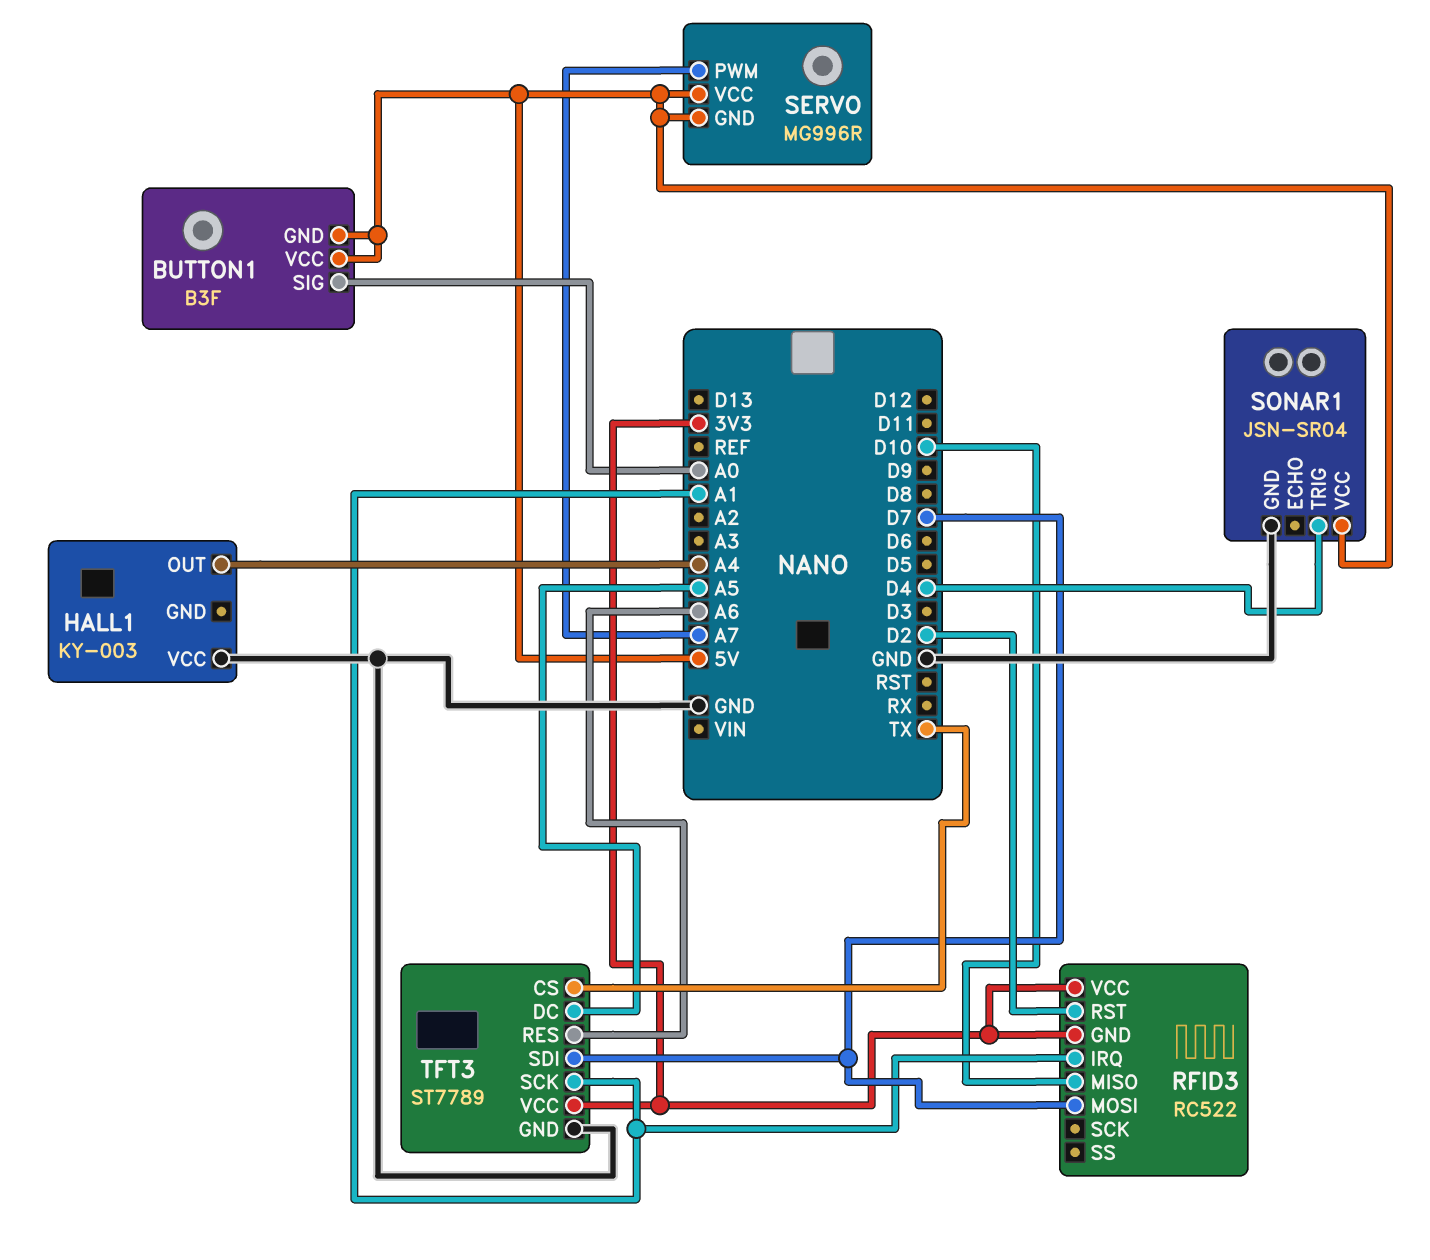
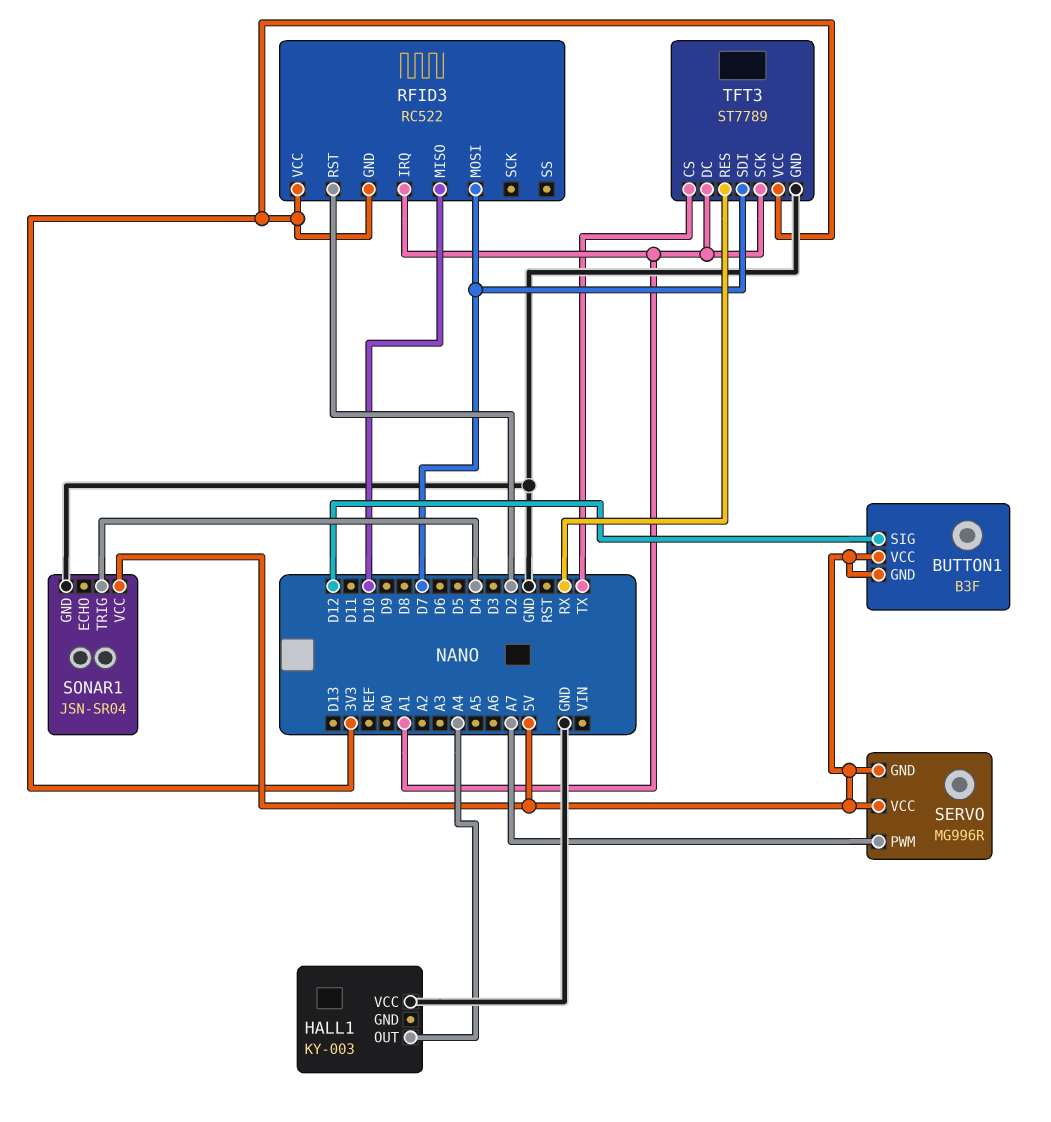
BUTTON1 pin SIG: A0 -> D12
TFT3 pin DC: A5 -> A1
TFT3 pin RES: A6 -> RX

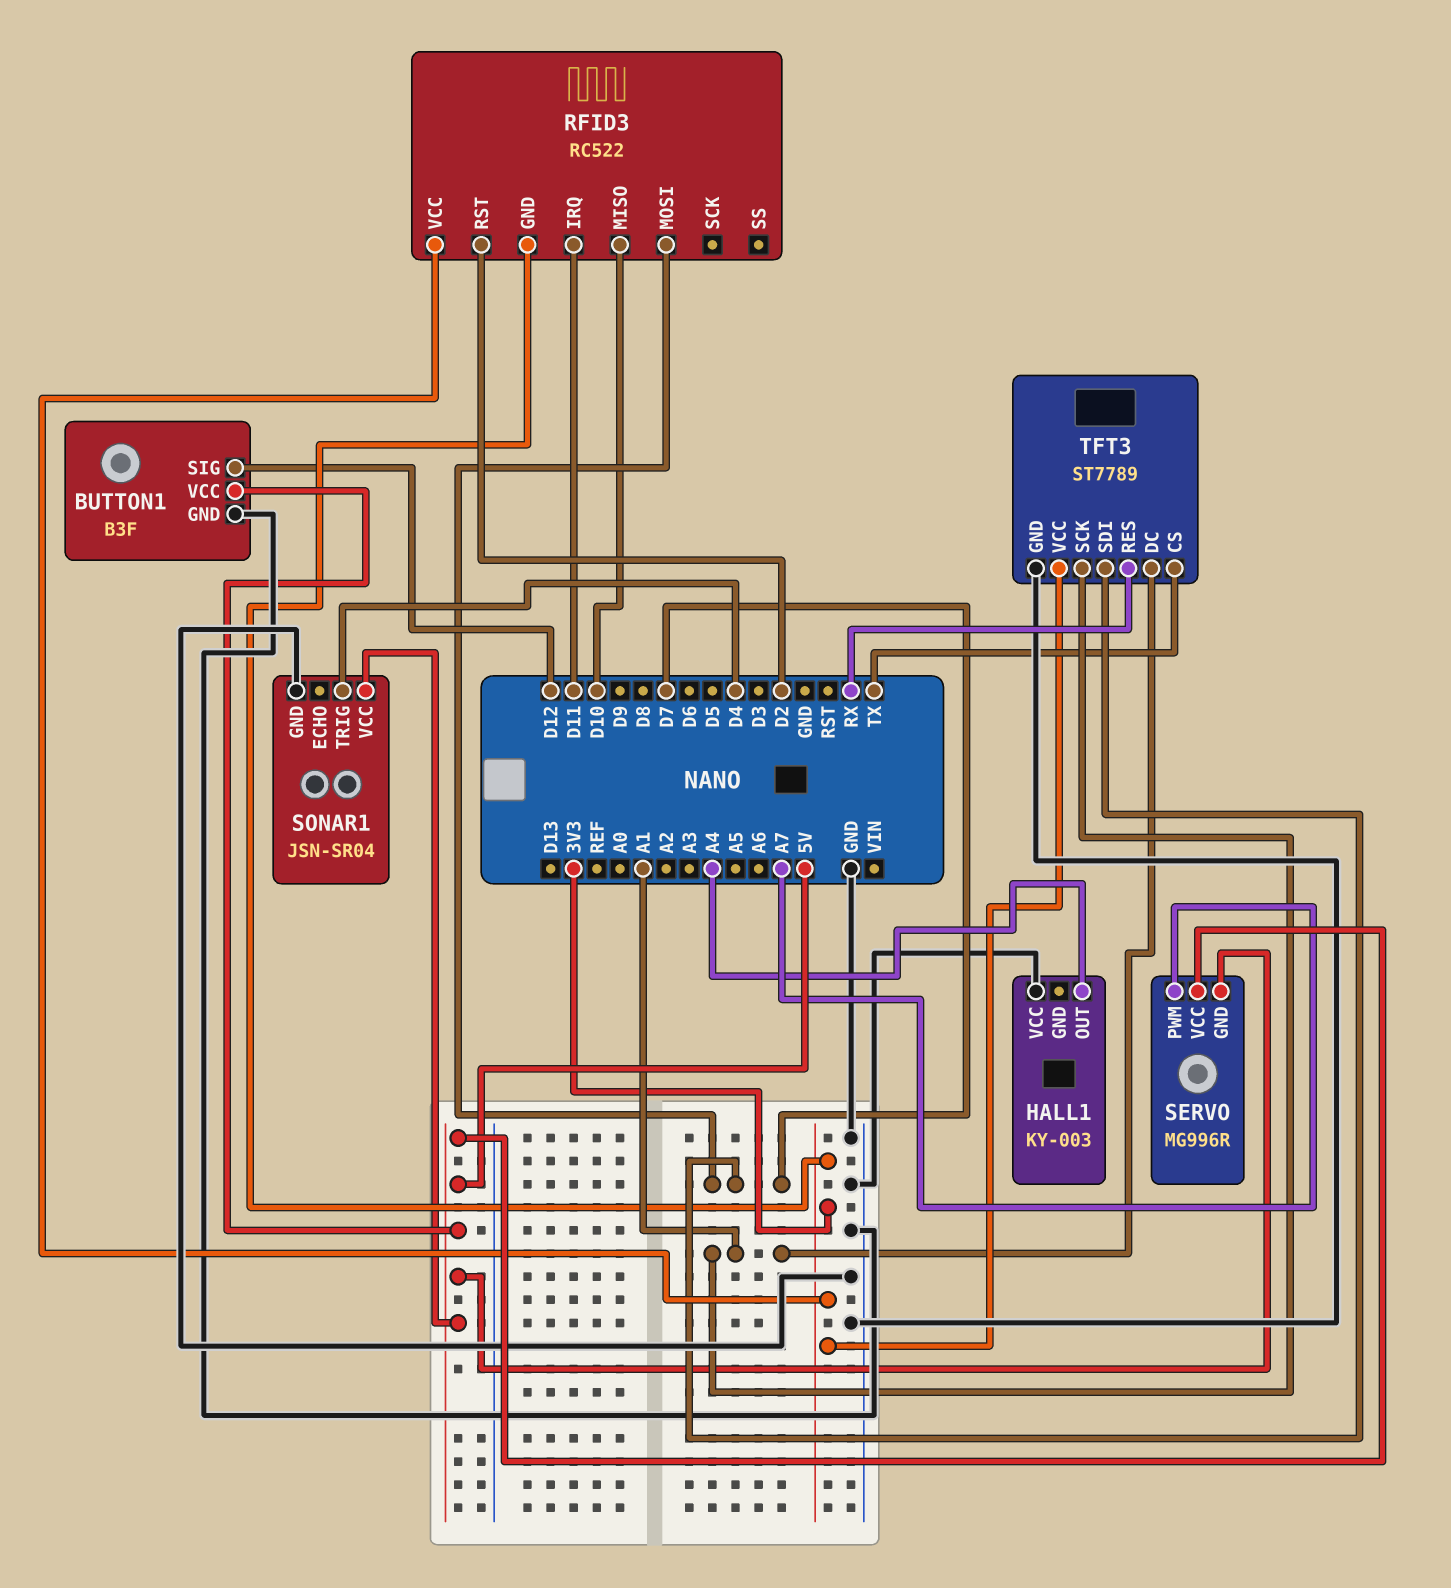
BUTTON1 pin GND: 5V -> GND
RFID3 pin IRQ: A1 -> D11

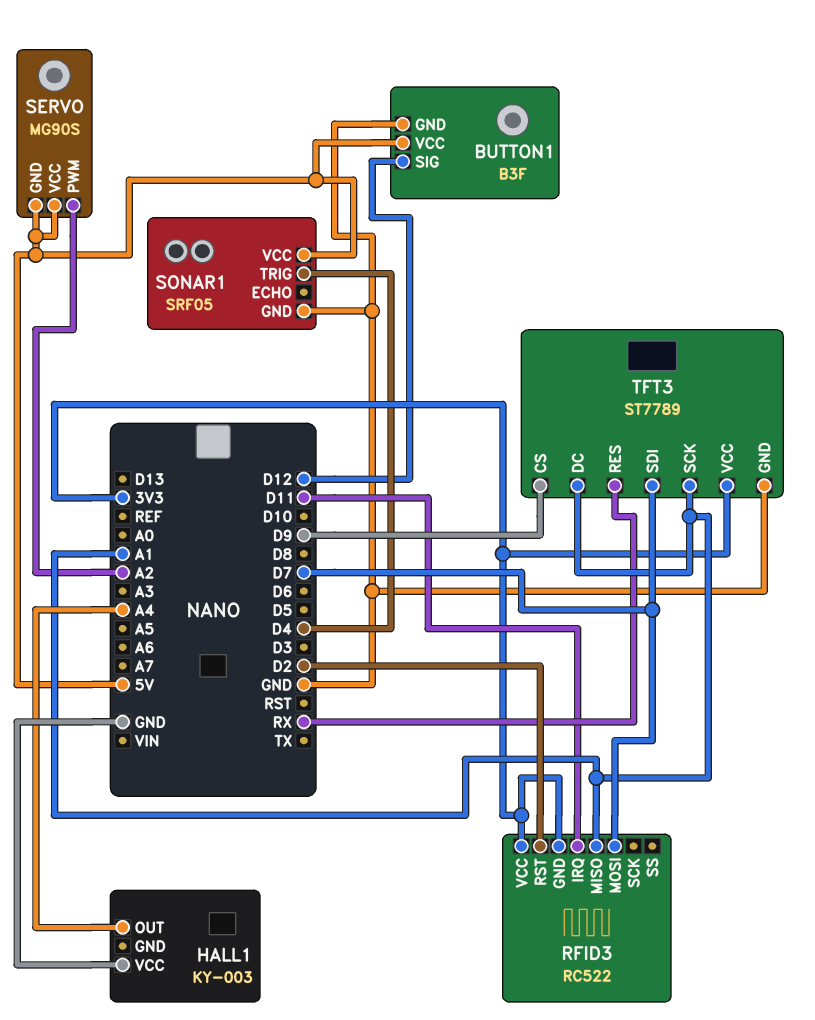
RFID3 pin MISO: D10 -> A1
SERVO: MG996R -> MG90S
SERVO pin PWM: A7 -> A2
SONAR1: JSN-SR04 -> SRF05
TFT3 pin CS: TX -> D9

